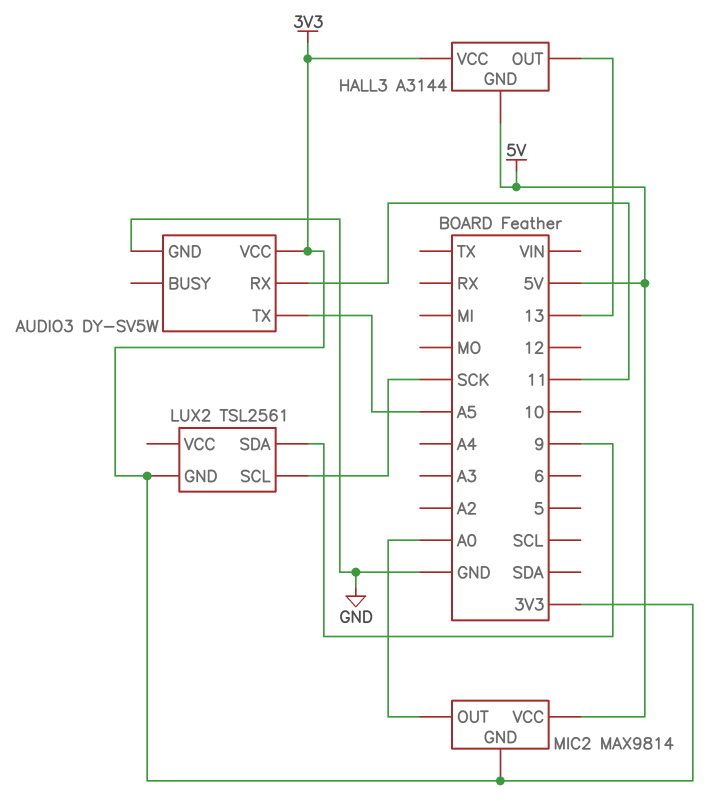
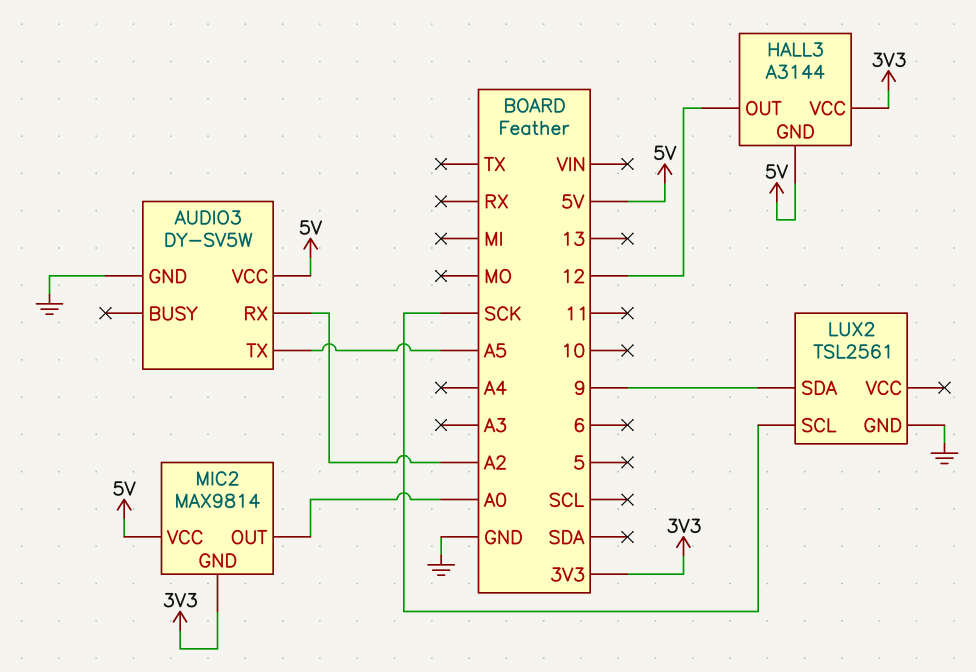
AUDIO3 pin RX: 11 -> A2
AUDIO3 pin VCC: 3V3 -> 5V
HALL3 pin OUT: 13 -> 12
LUX2 pin GND: 3V3 -> GND

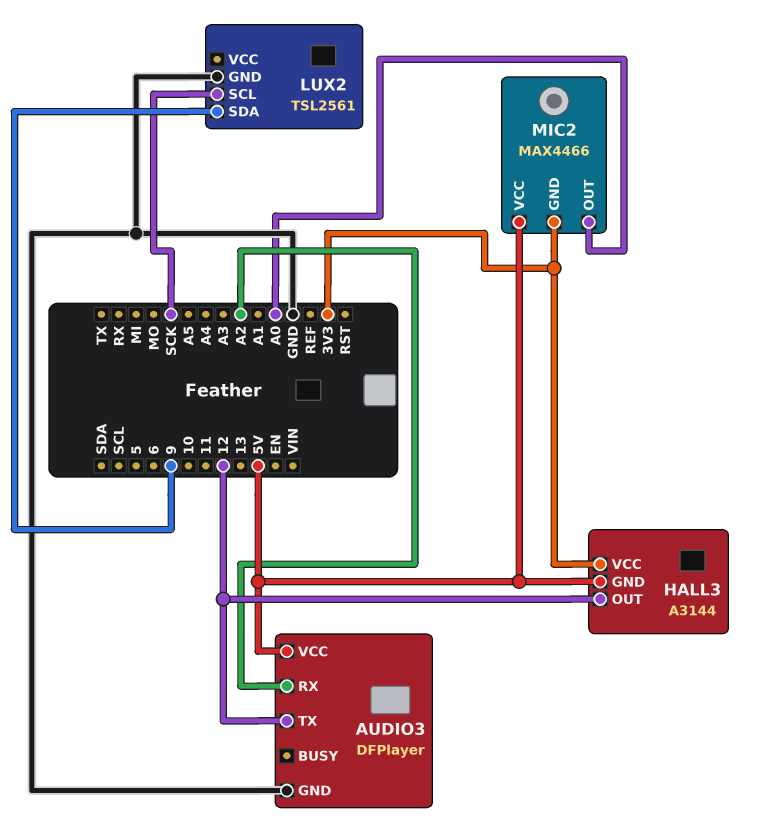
AUDIO3: DY-SV5W -> DFPlayer
AUDIO3 pin TX: A5 -> 12
MIC2: MAX9814 -> MAX4466

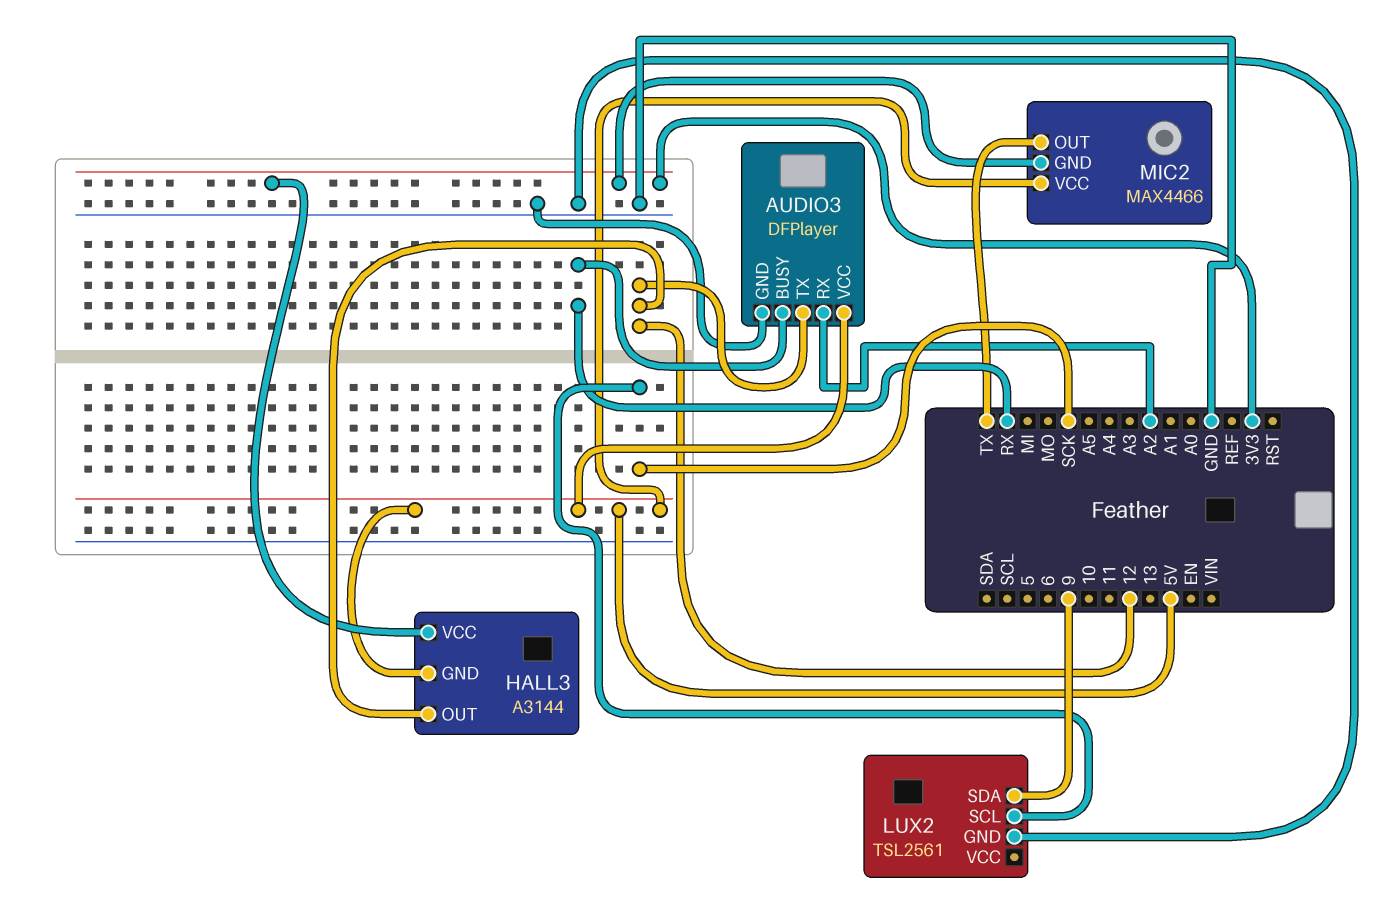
AUDIO3 pin BUSY: none -> RX
MIC2 pin OUT: A0 -> TX

